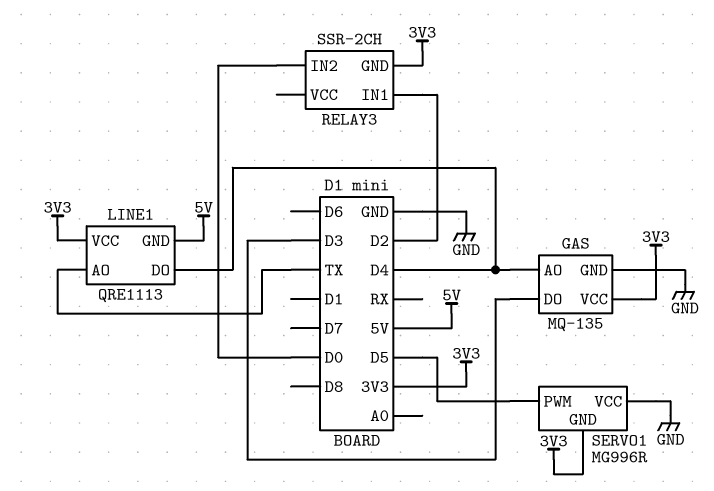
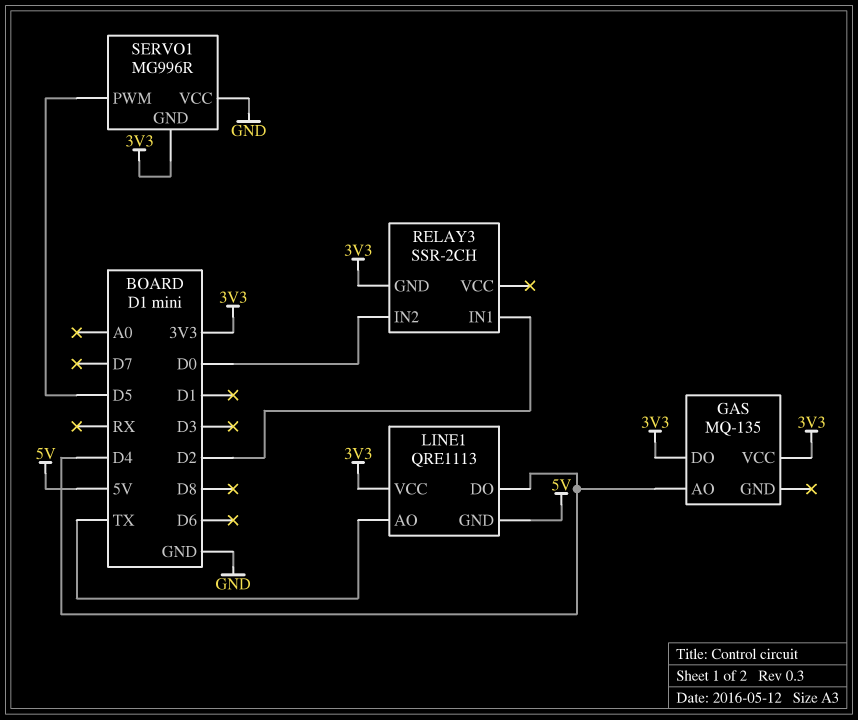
GAS pin DO: D3 -> 3V3
GAS pin GND: GND -> none

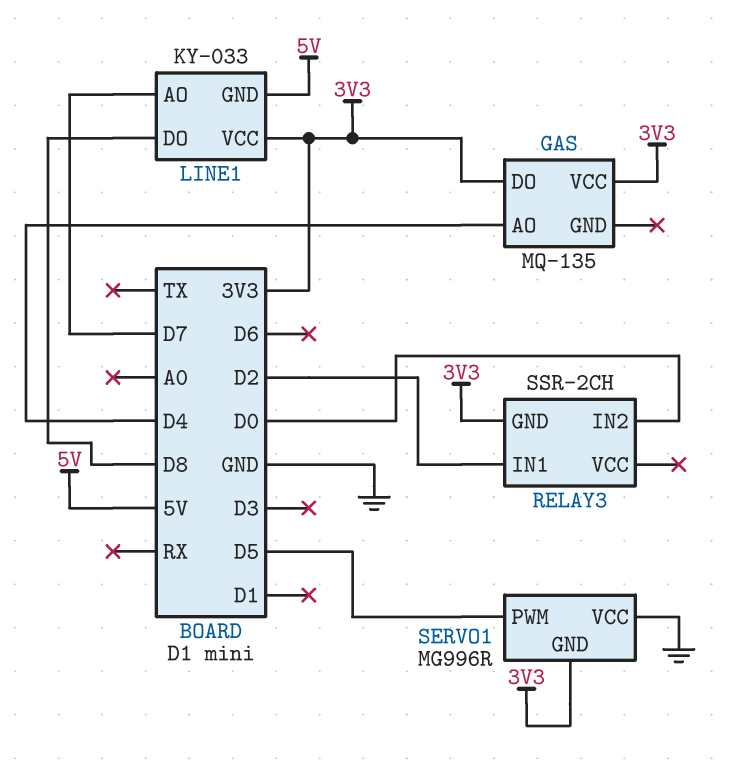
LINE1: QRE1113 -> KY-033
LINE1 pin AO: TX -> D7
LINE1 pin DO: D4 -> D8

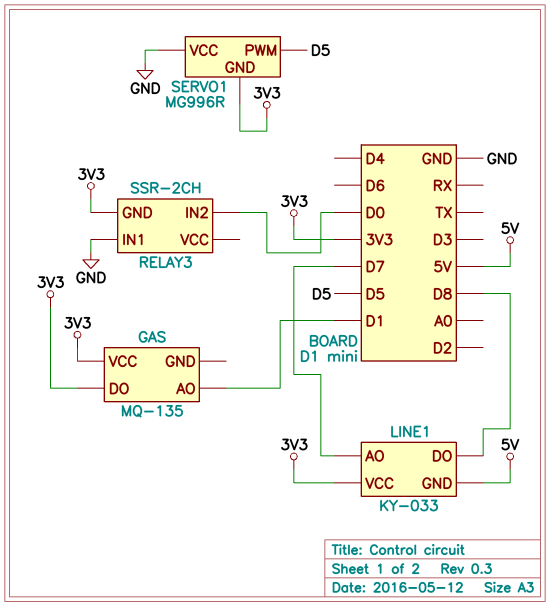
GAS pin AO: D4 -> D1
RELAY3 pin IN1: D2 -> GND

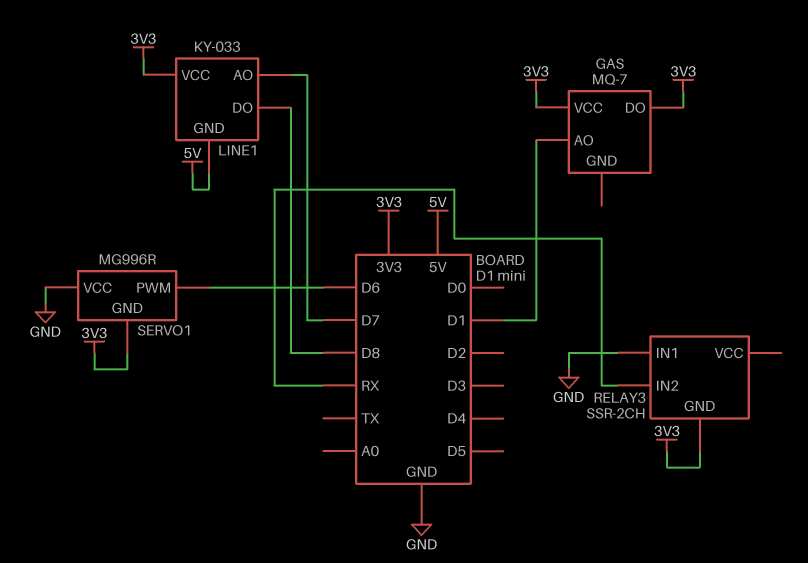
GAS: MQ-135 -> MQ-7
RELAY3 pin IN2: D0 -> RX
SERVO1 pin PWM: D5 -> D6

